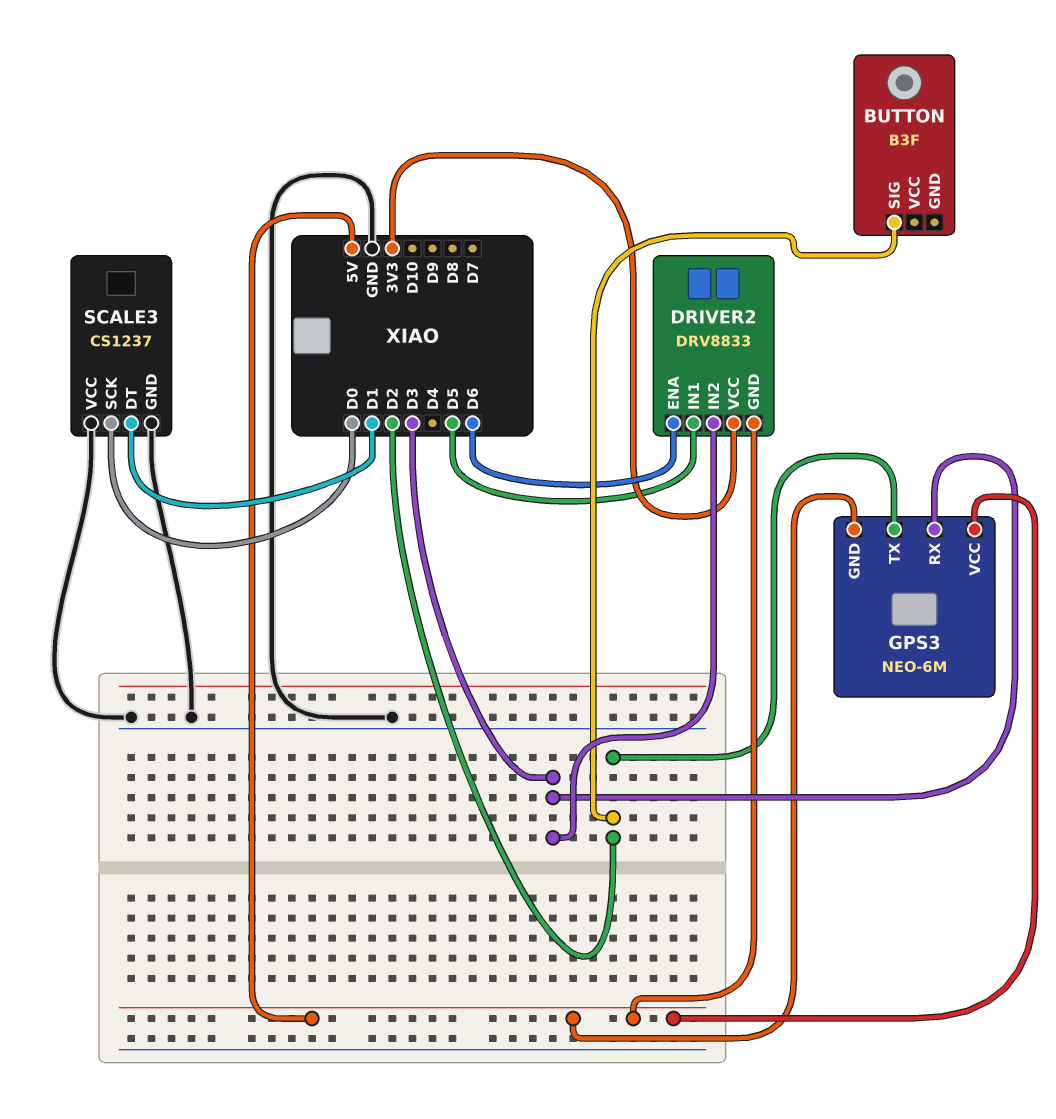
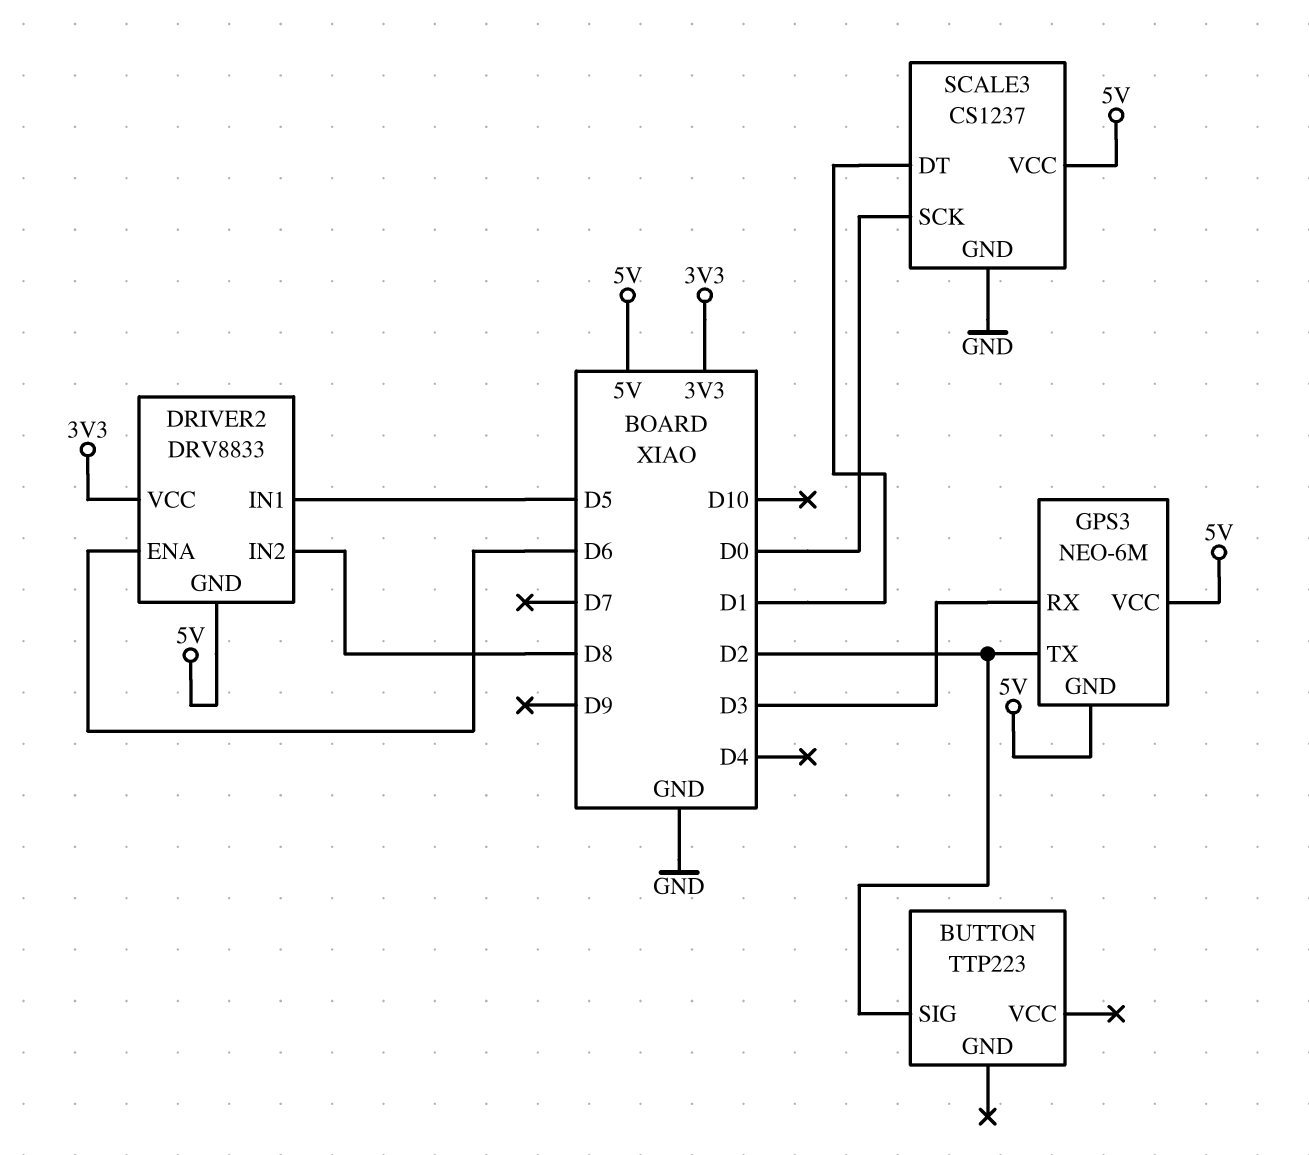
BUTTON: B3F -> TTP223
DRIVER2 pin IN2: D3 -> D8
SCALE3 pin VCC: GND -> 5V

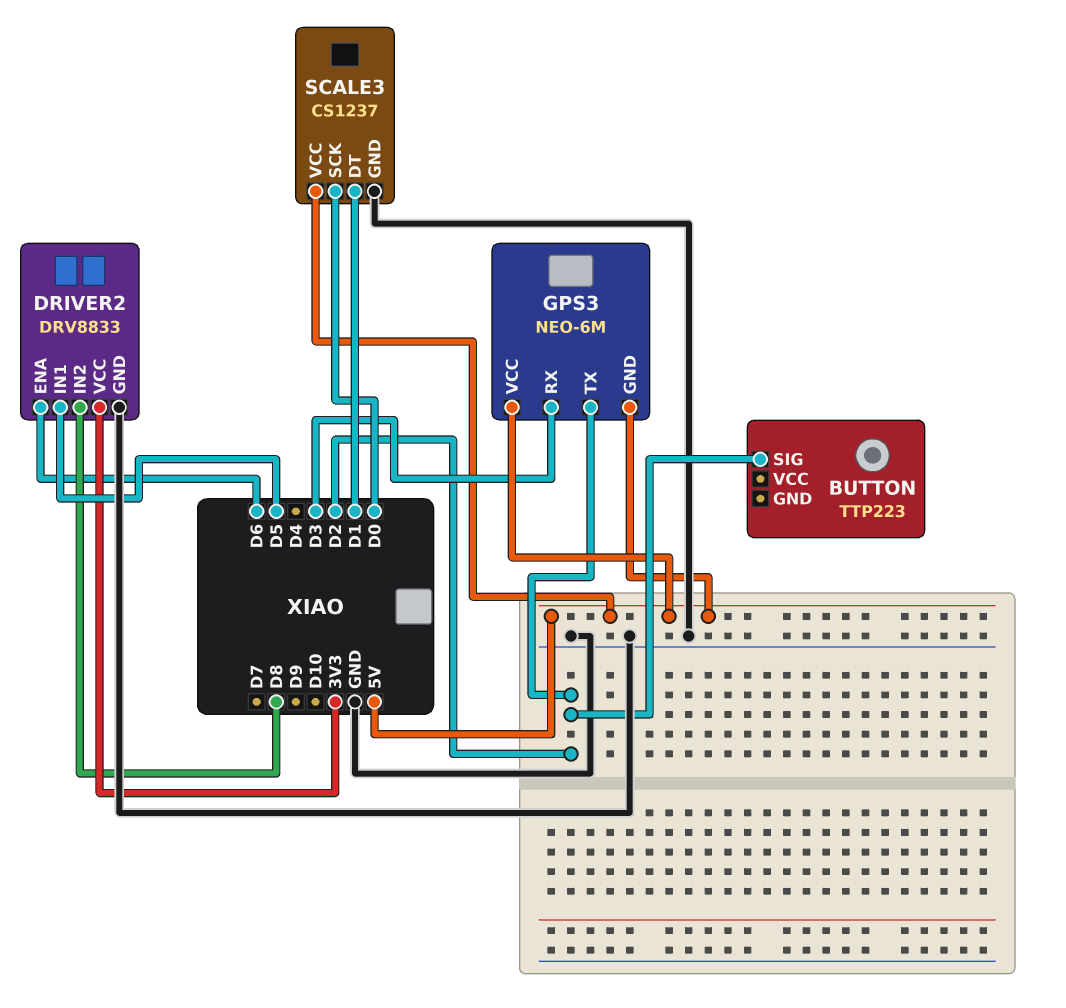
DRIVER2 pin GND: 5V -> GND

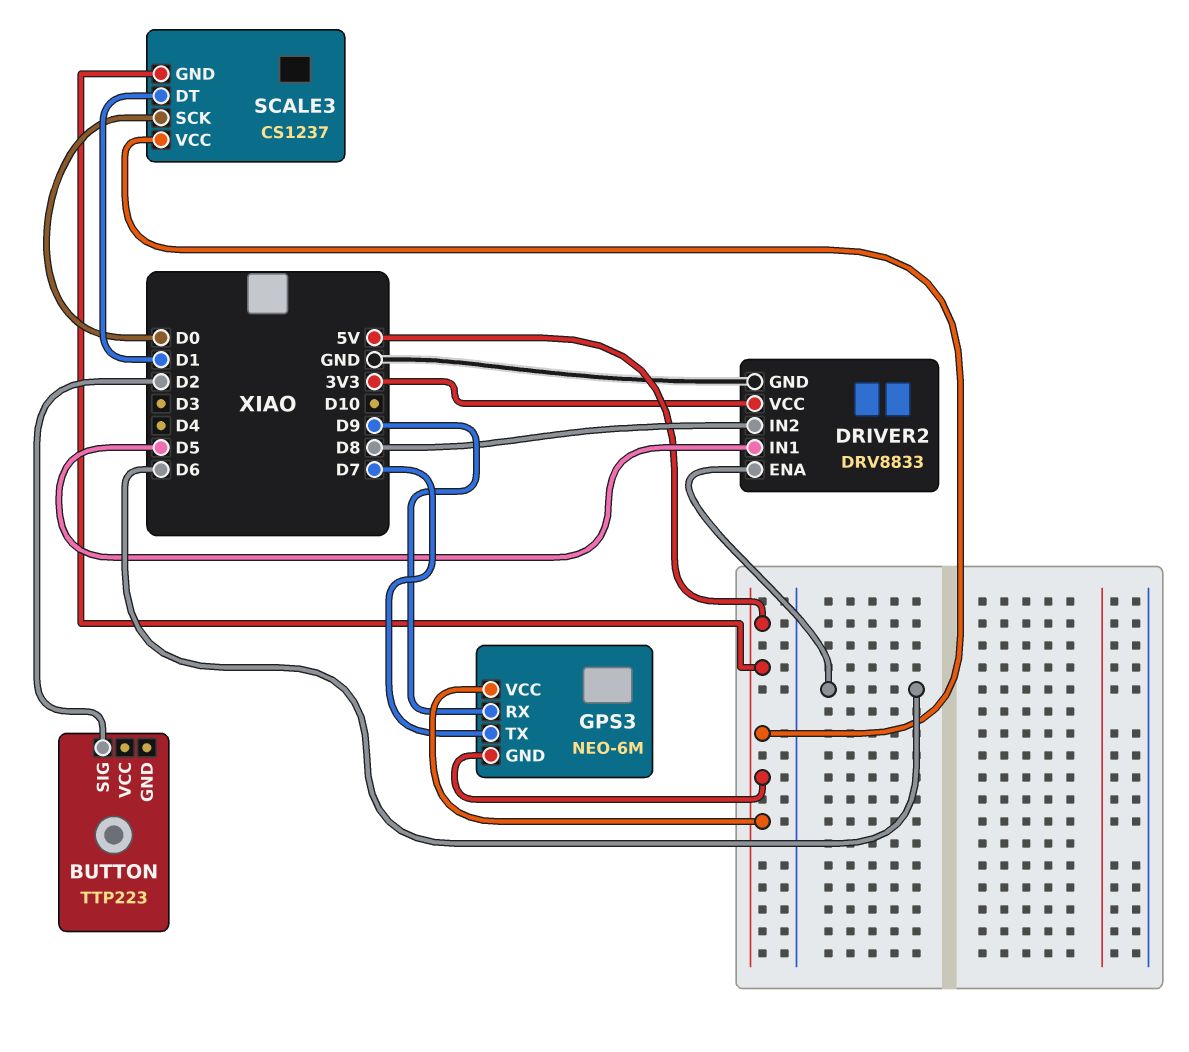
GPS3 pin RX: D3 -> D9
GPS3 pin TX: D2 -> D7
SCALE3 pin GND: GND -> 5V

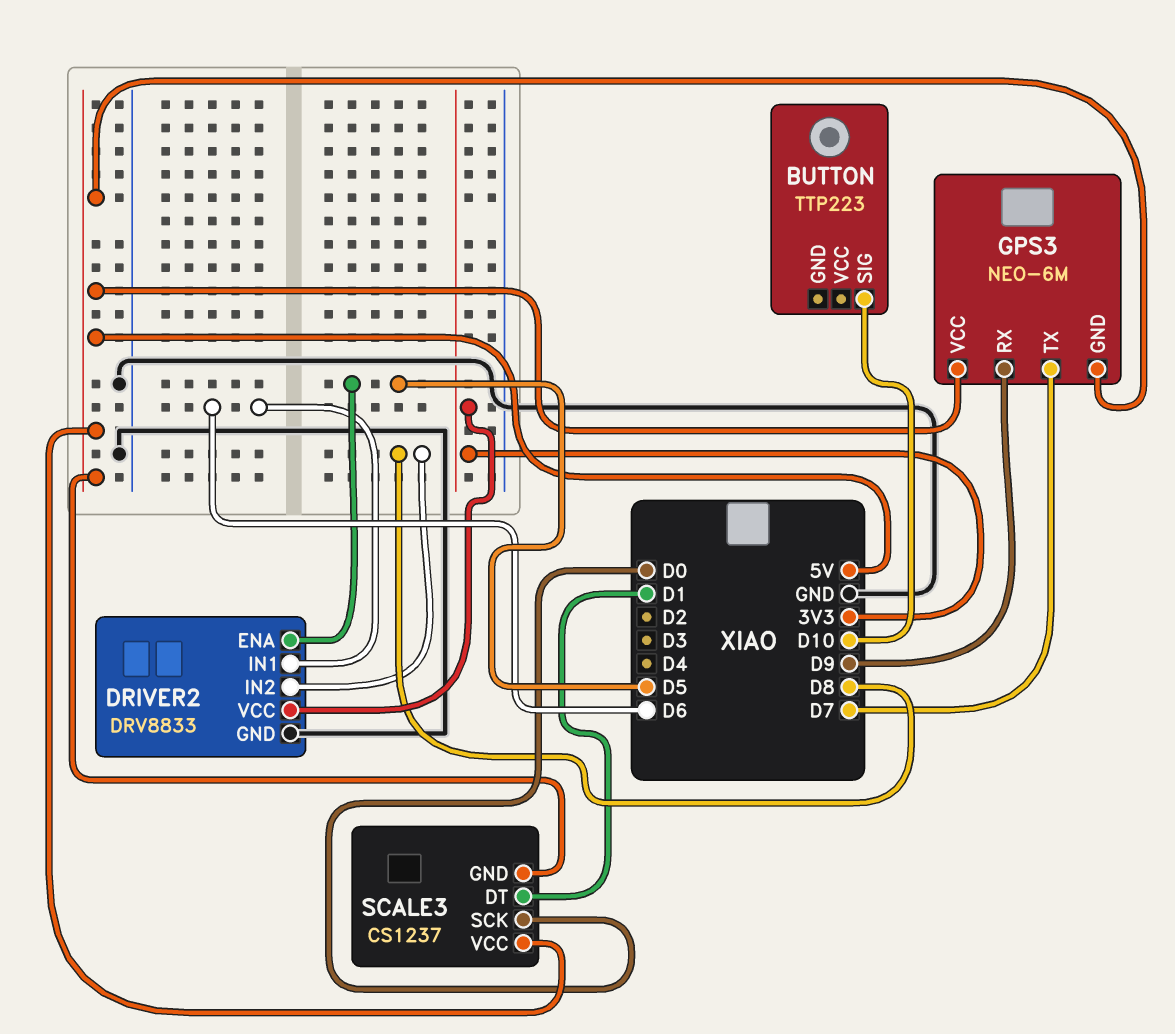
BUTTON pin SIG: D2 -> D10
DRIVER2 pin ENA: D6 -> D5
DRIVER2 pin IN1: D5 -> D6

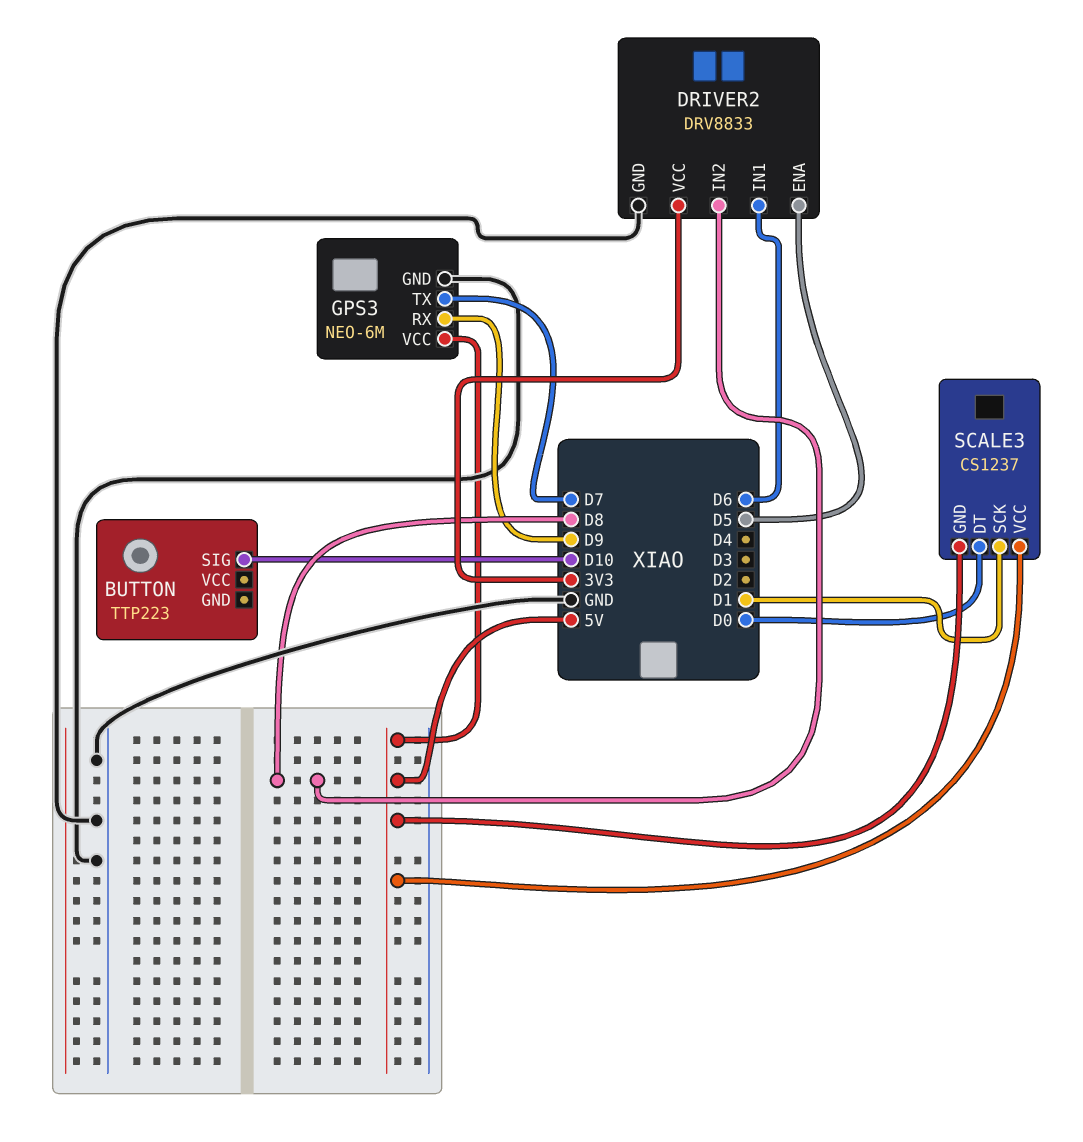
GPS3 pin GND: 5V -> GND
SCALE3 pin DT: D1 -> D0
SCALE3 pin SCK: D0 -> D1

